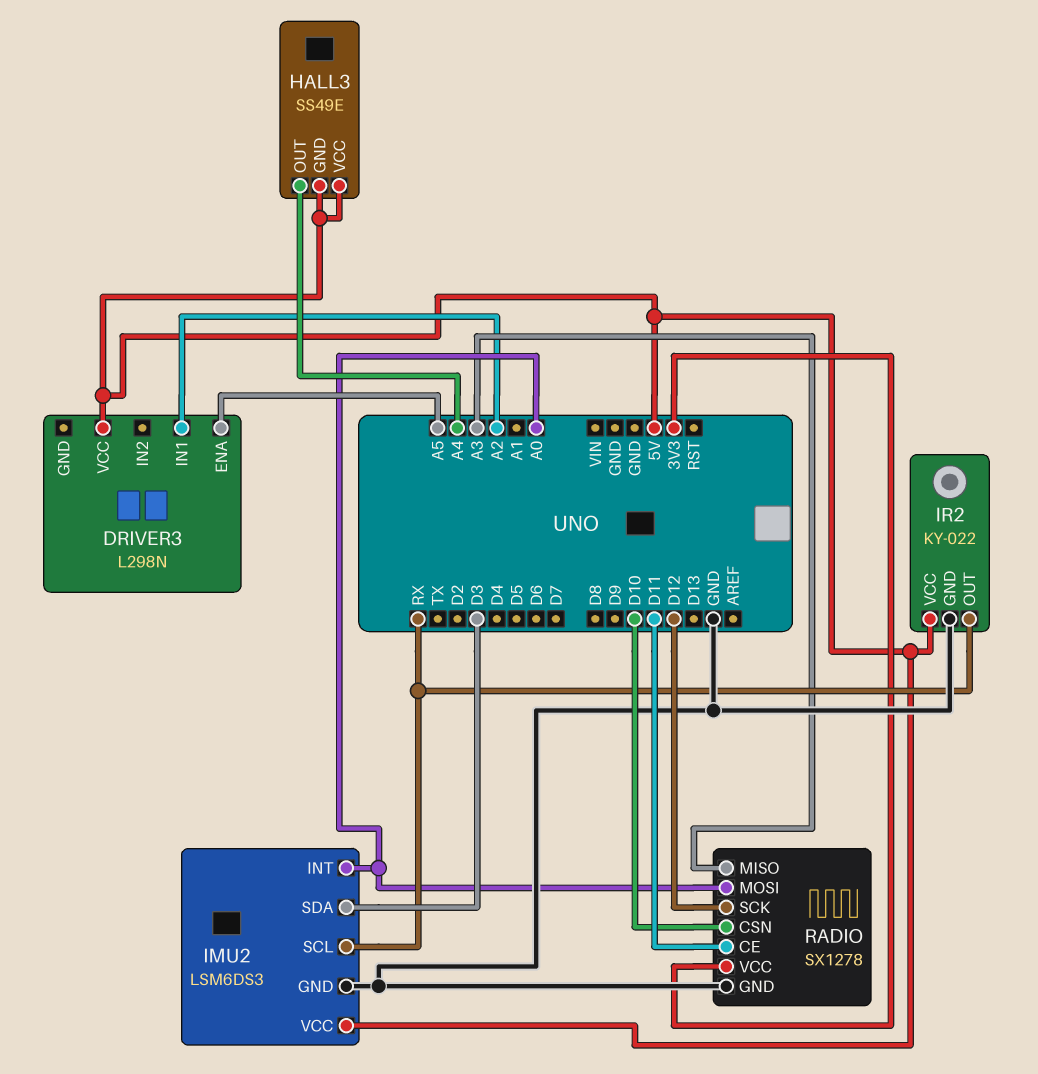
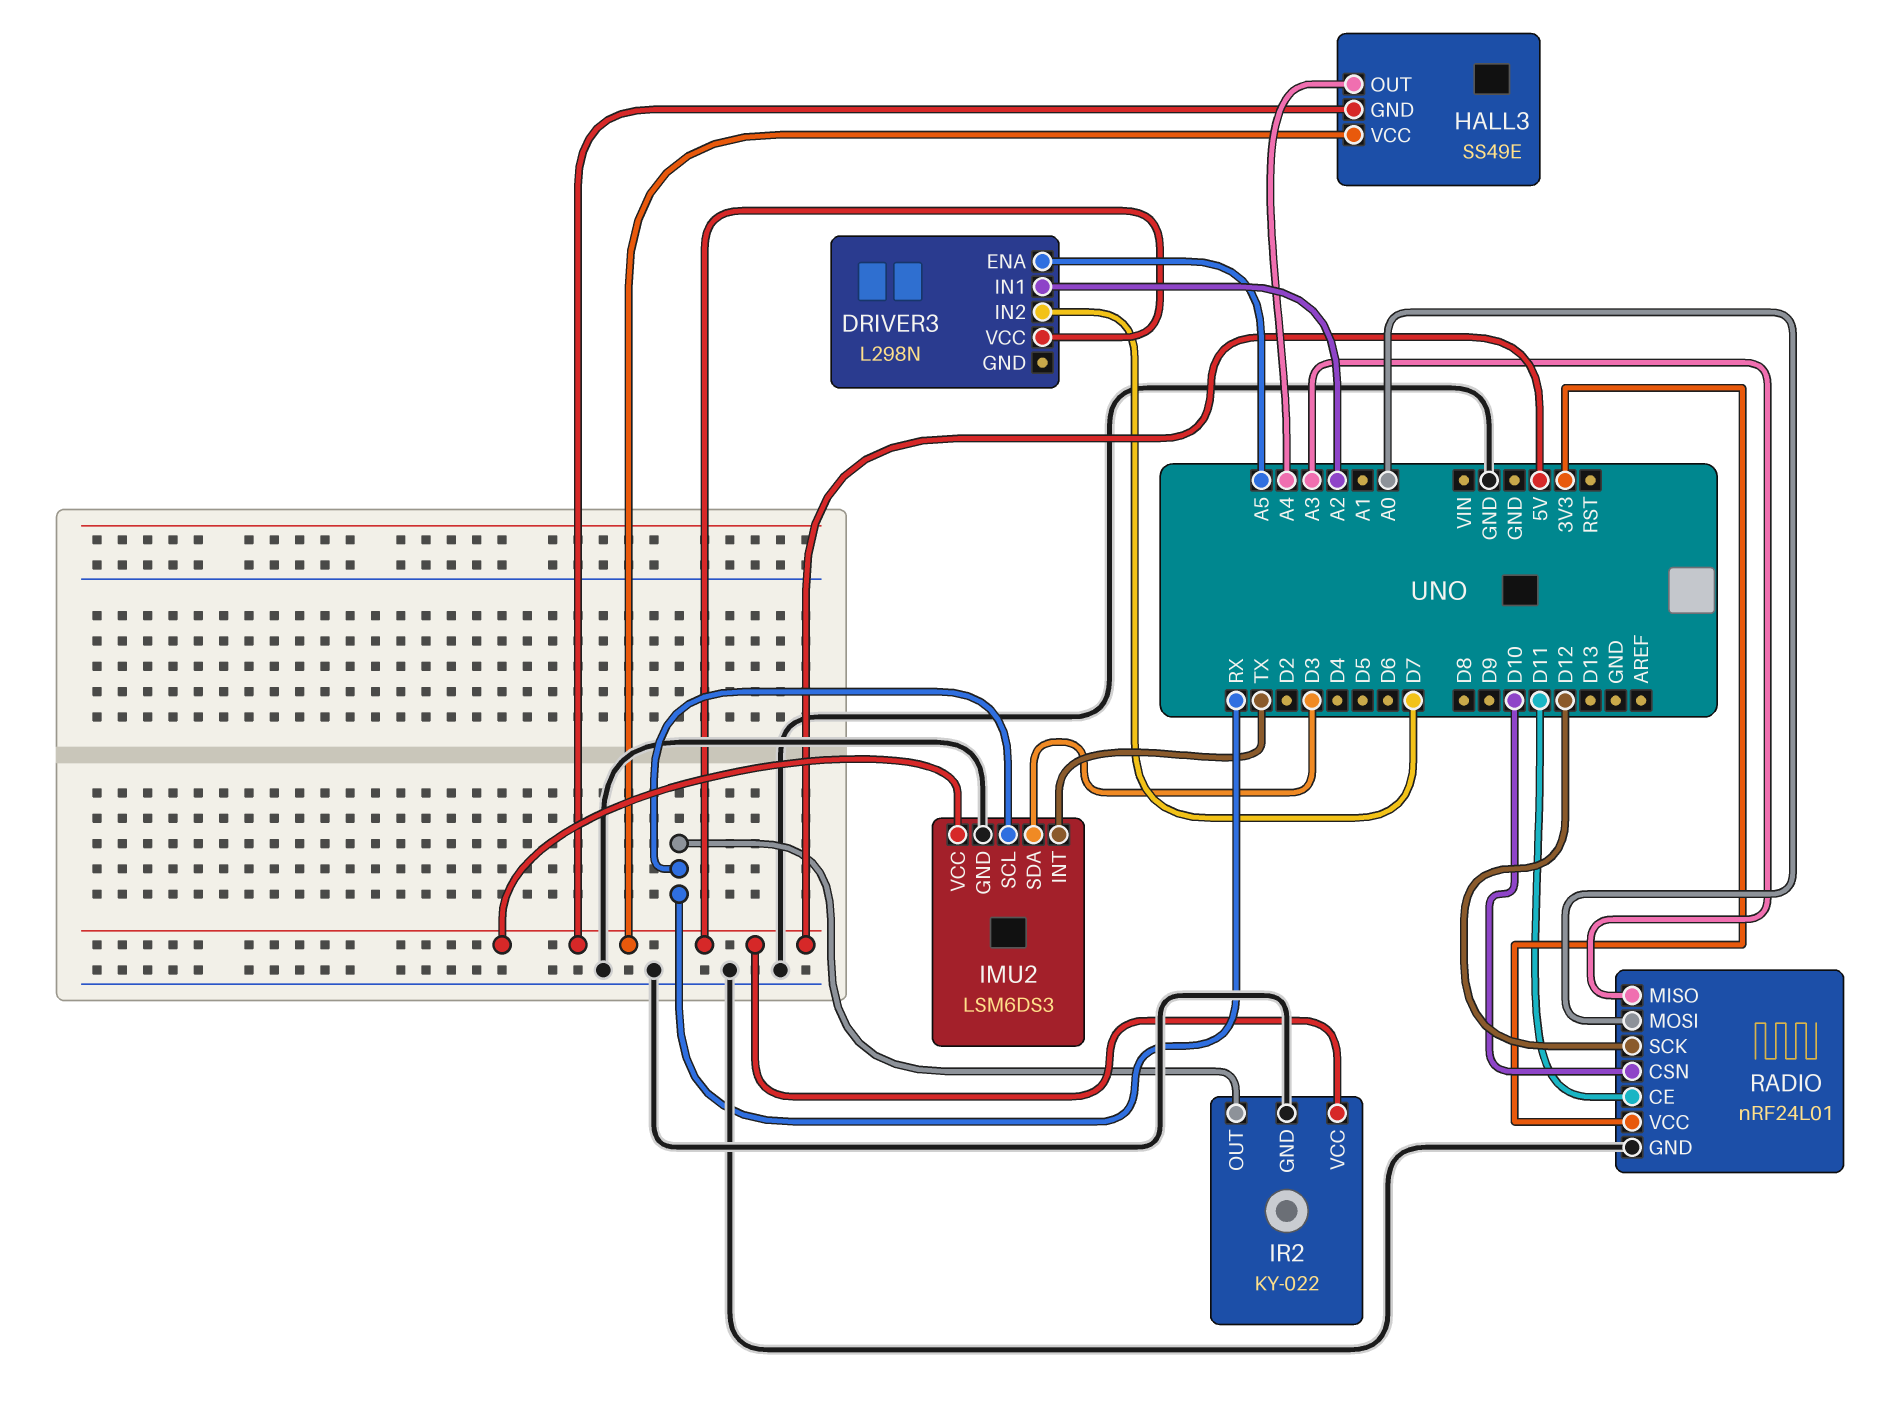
DRIVER3 pin IN2: none -> D7
IMU2 pin INT: A0 -> TX
RADIO: SX1278 -> nRF24L01

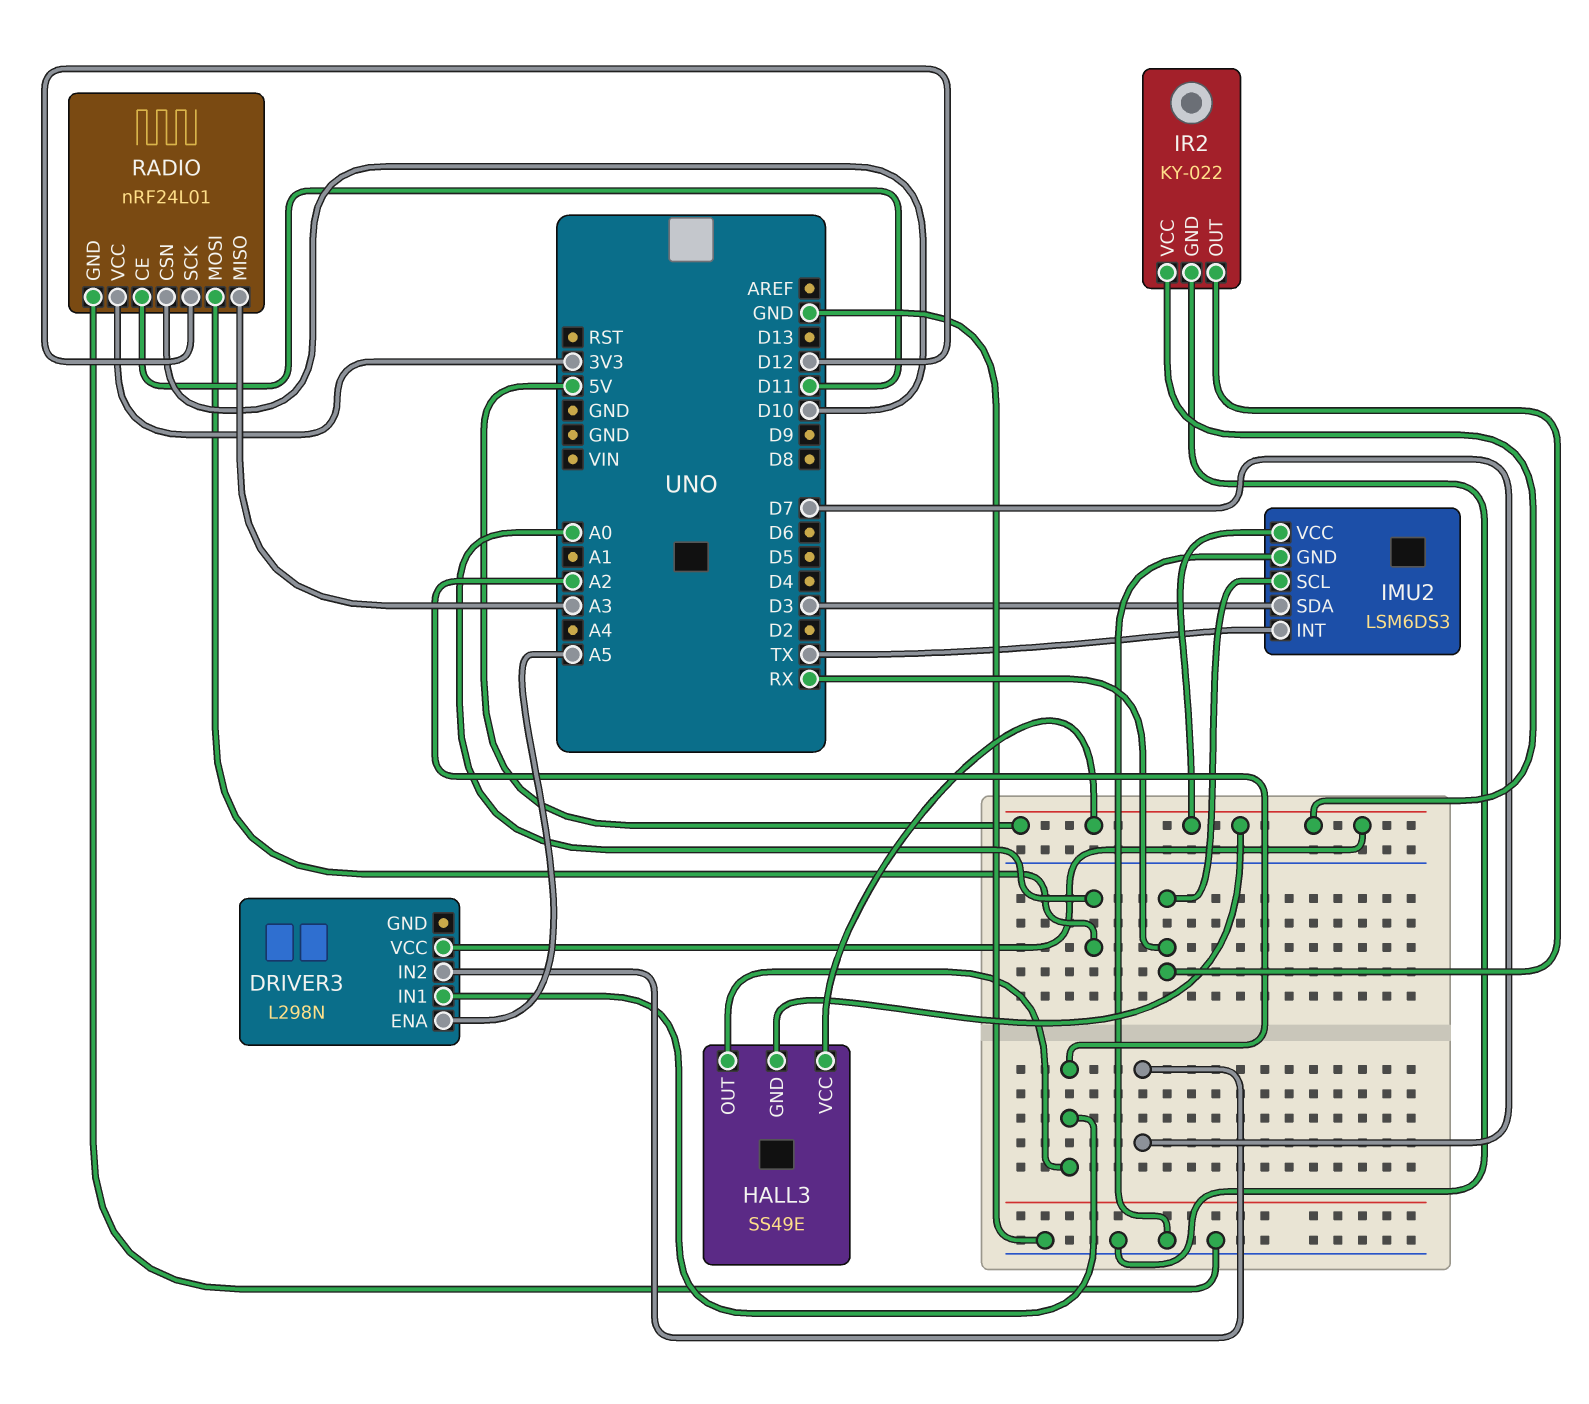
HALL3 pin OUT: A4 -> A2

